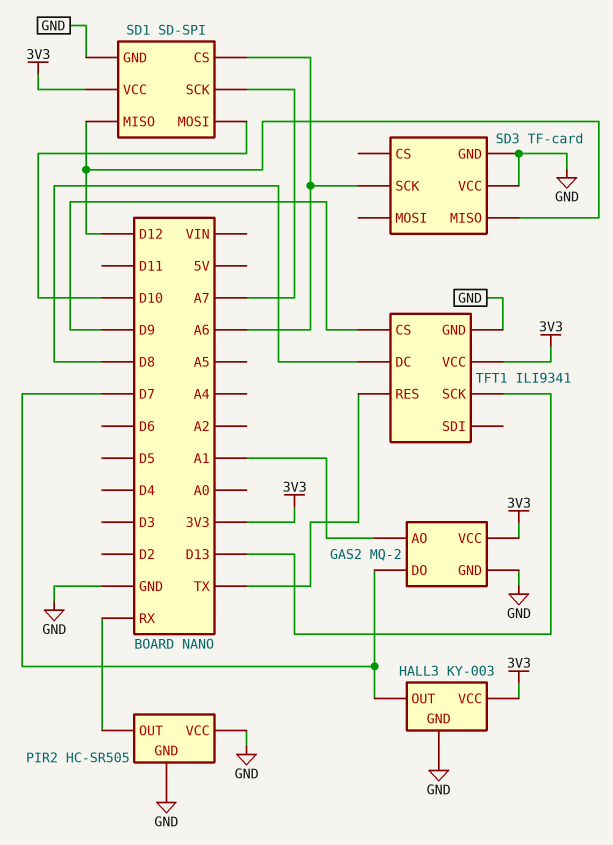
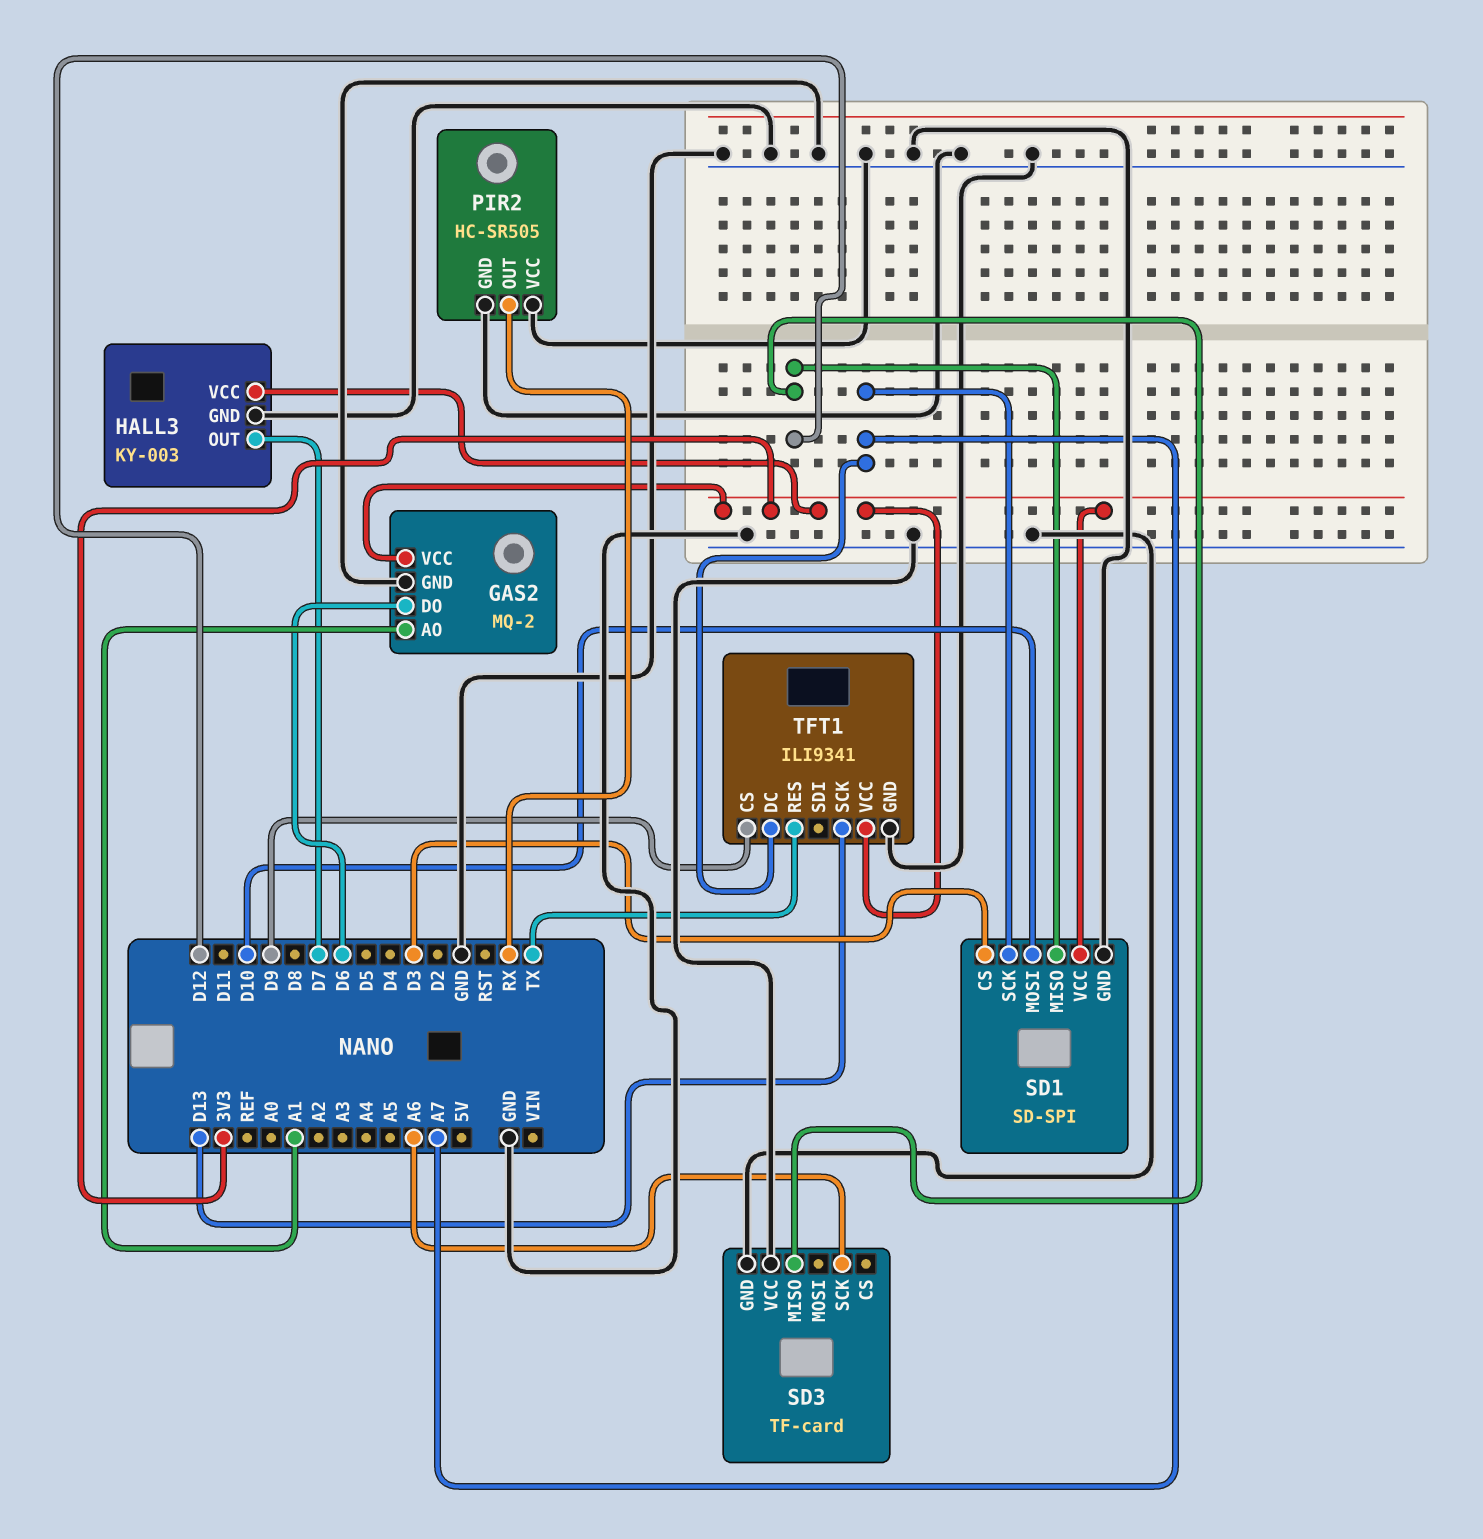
GAS2 pin DO: D7 -> D6
SD1 pin CS: A6 -> D3
TFT1 pin DC: D8 -> A7

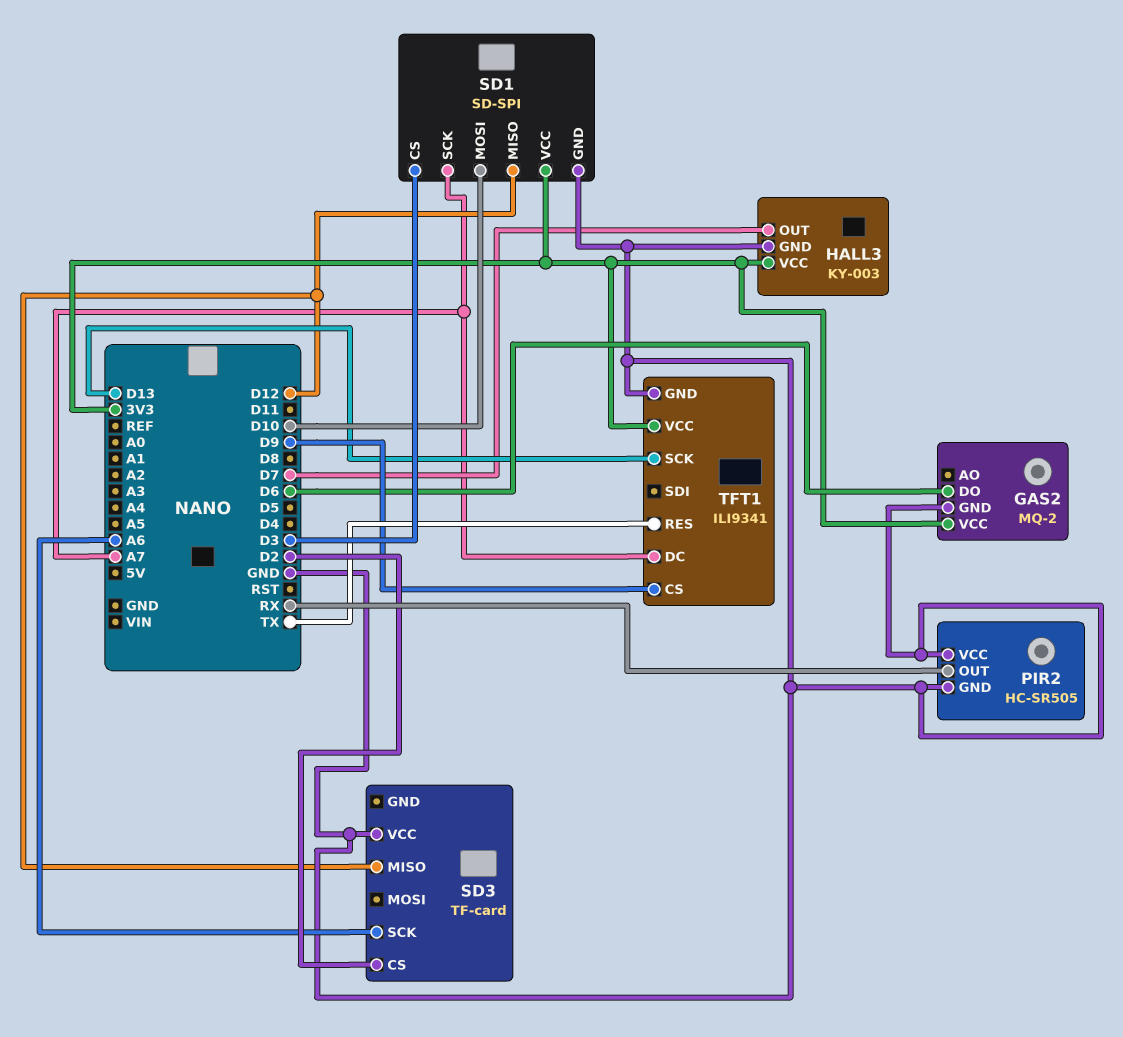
GAS2 pin AO: A1 -> none
SD3 pin CS: none -> D2
SD3 pin GND: GND -> none

